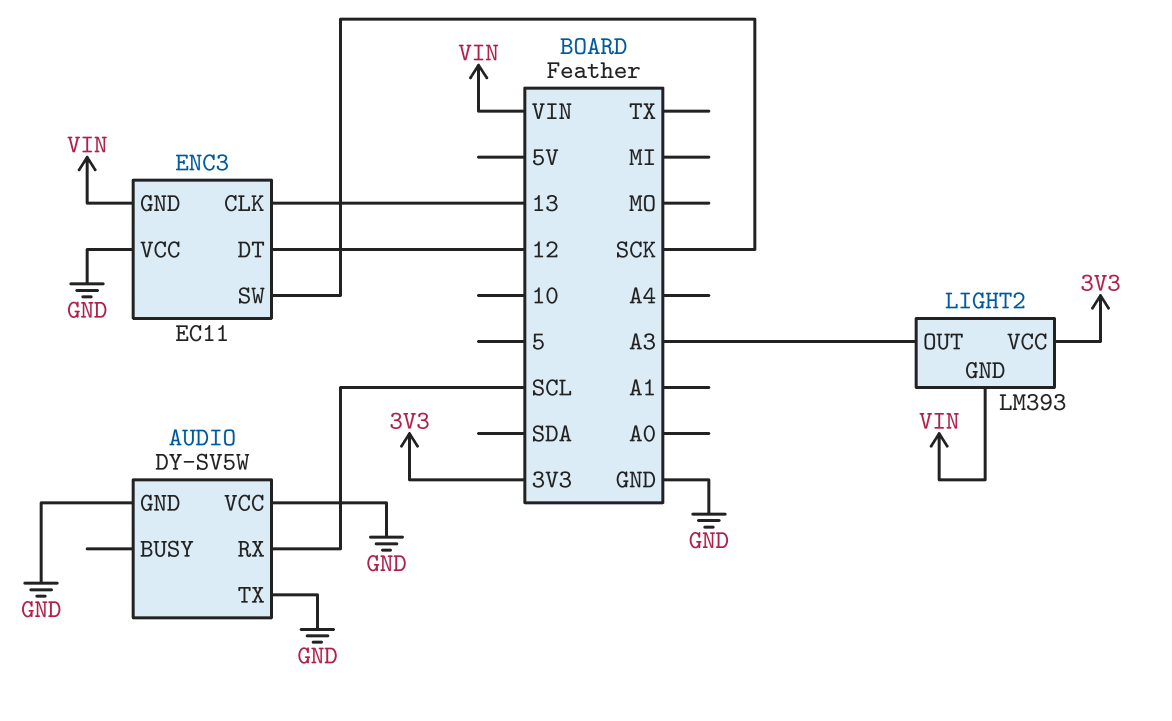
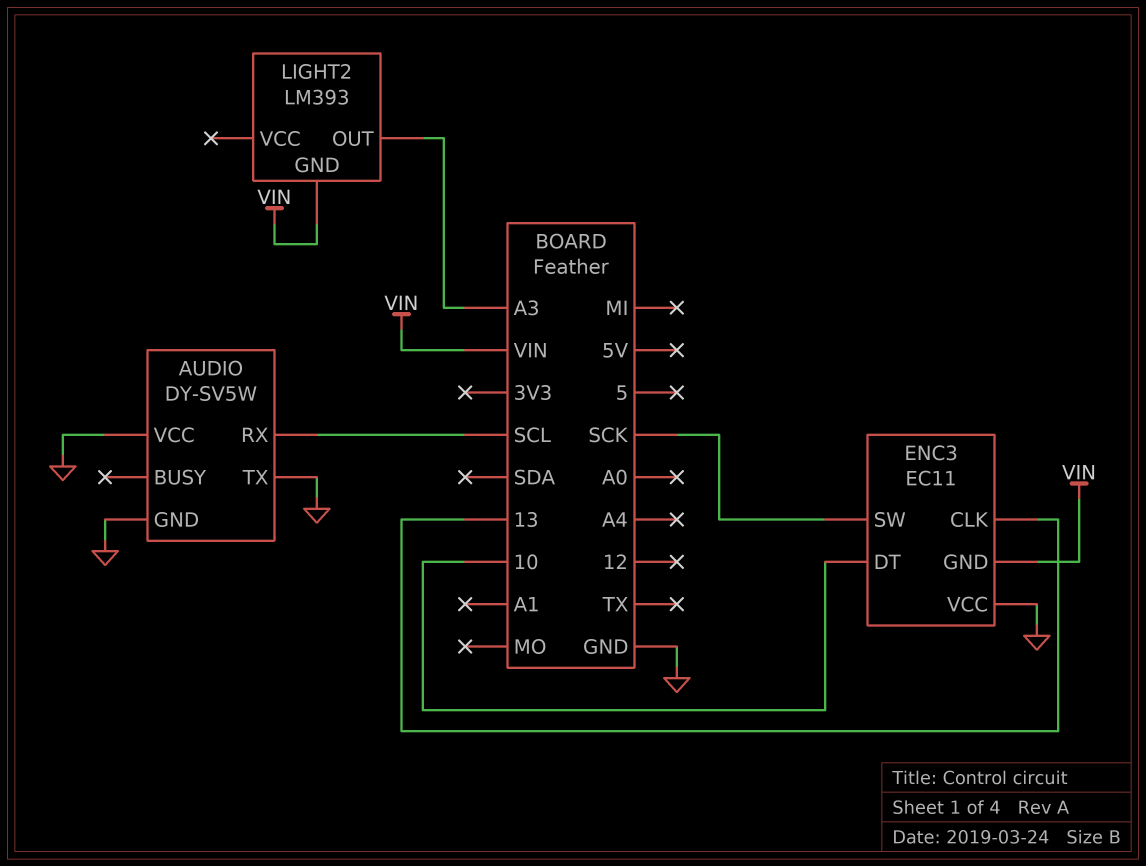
ENC3 pin DT: 12 -> 10
LIGHT2 pin VCC: 3V3 -> none

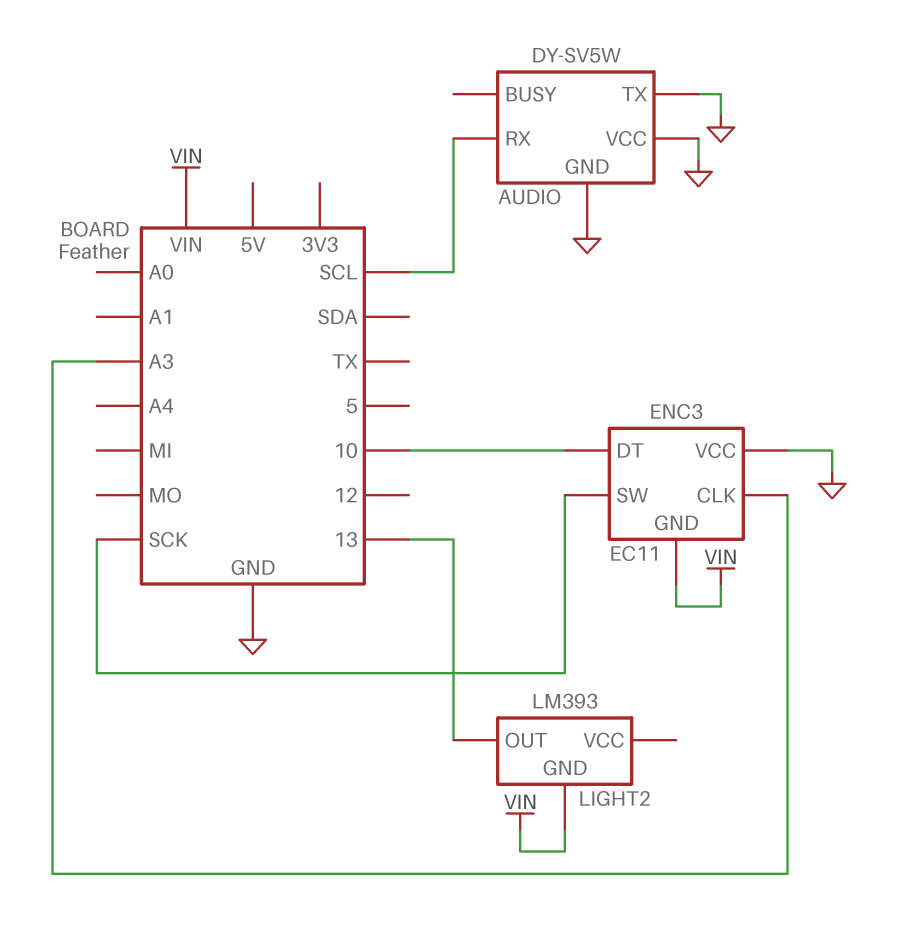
ENC3 pin CLK: 13 -> A3
LIGHT2 pin OUT: A3 -> 13

